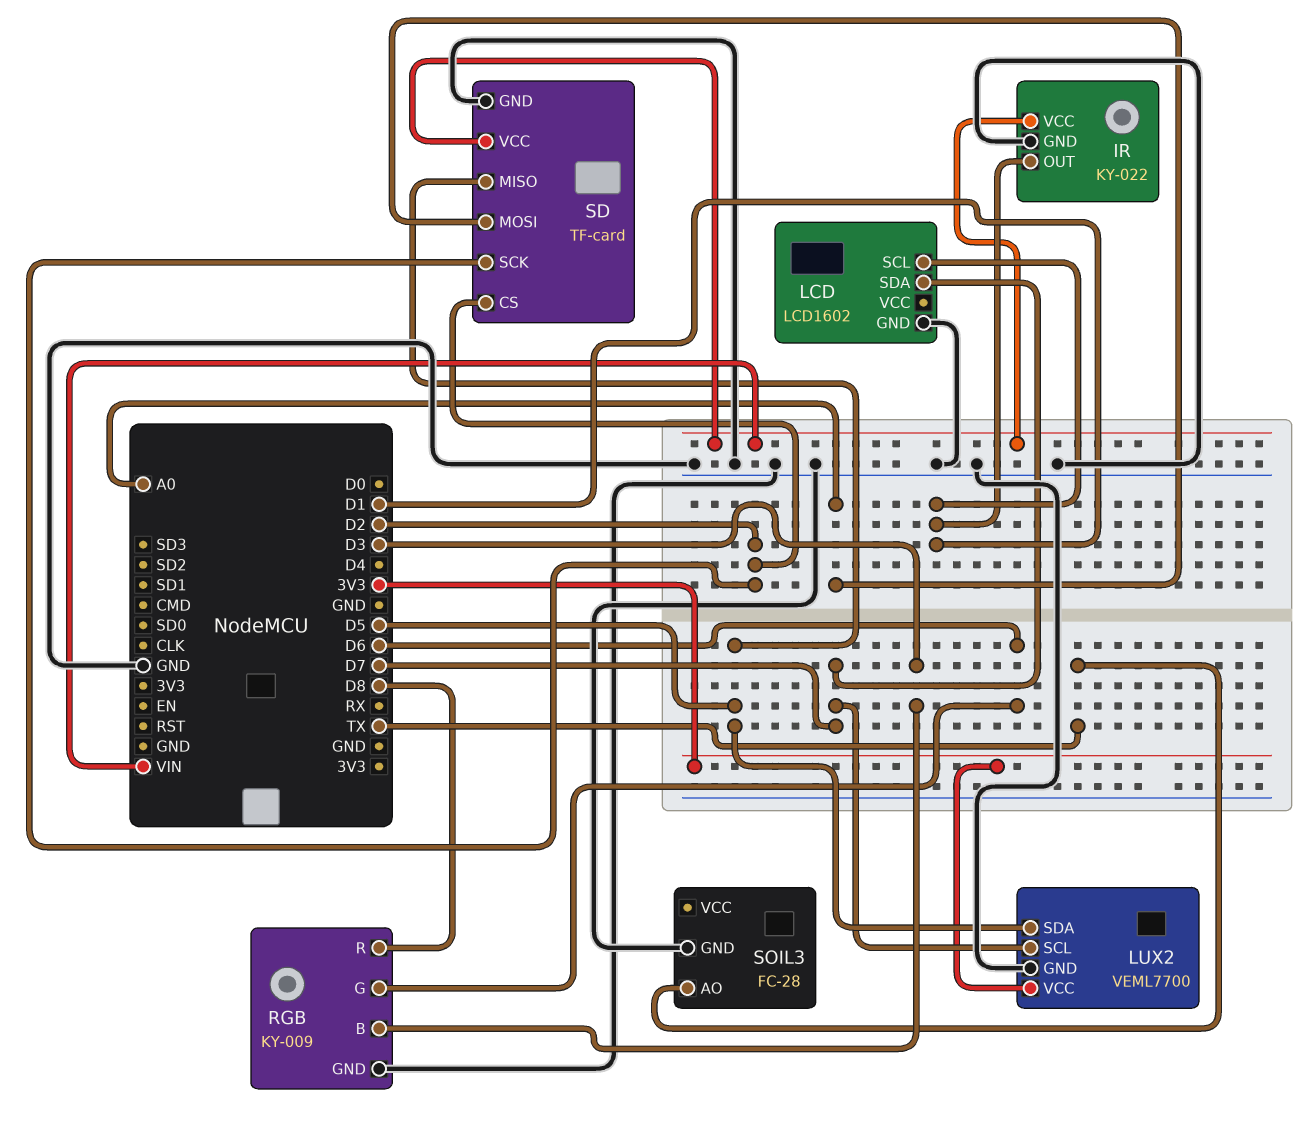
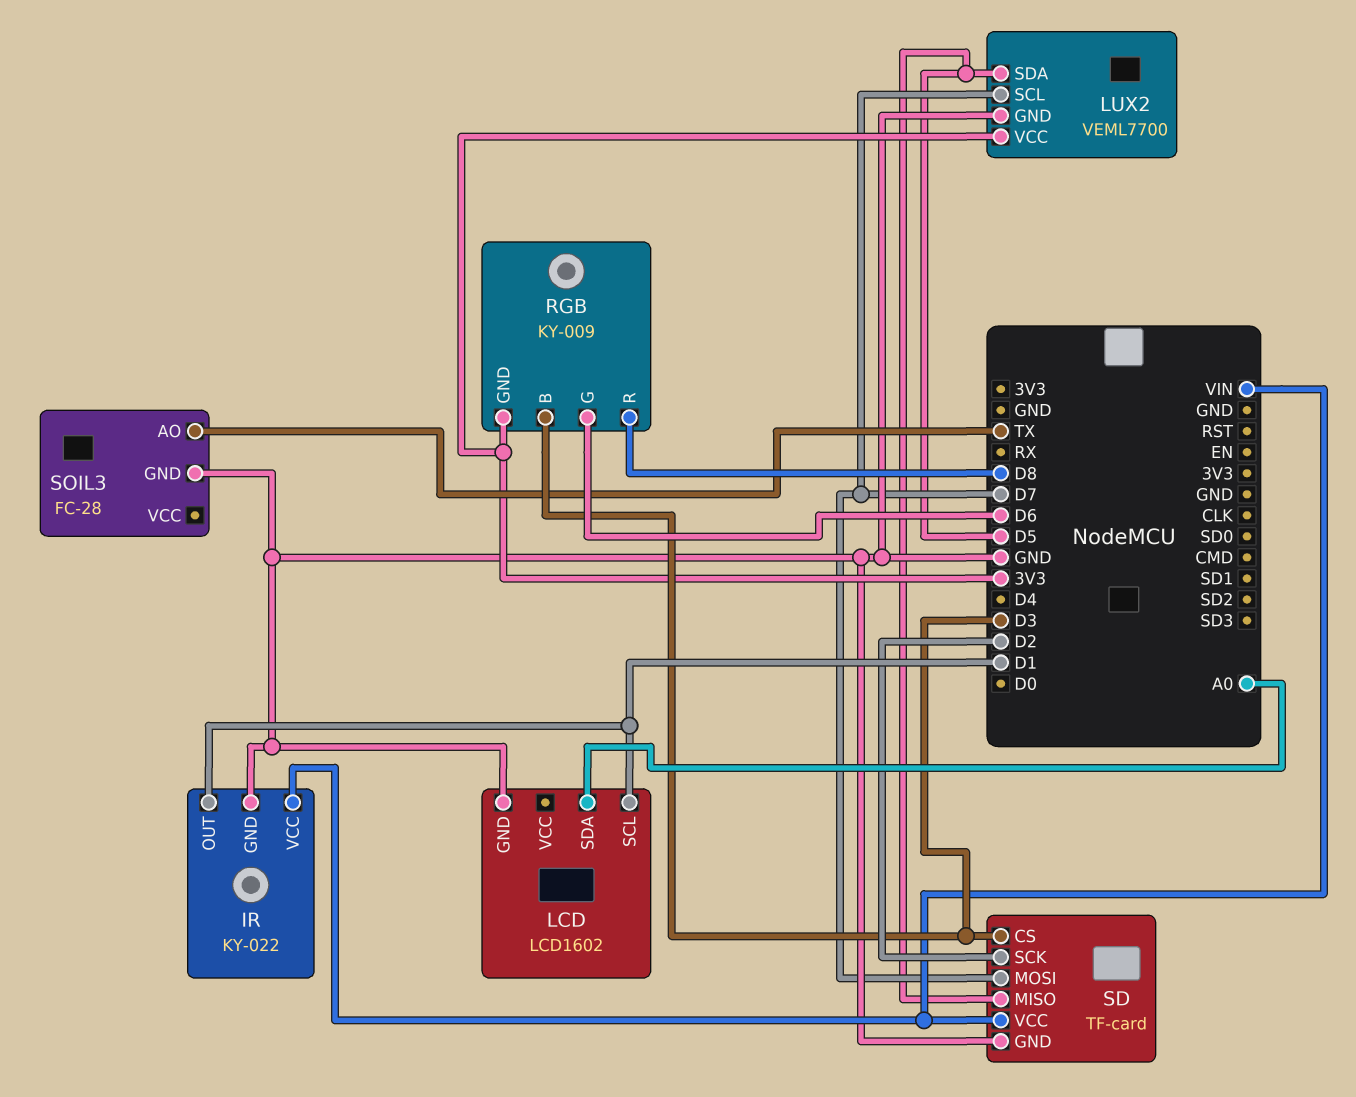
LCD pin SDA: D7 -> A0
RGB pin GND: GND -> 3V3
SD pin CS: D2 -> D3
SD pin MOSI: A0 -> D7

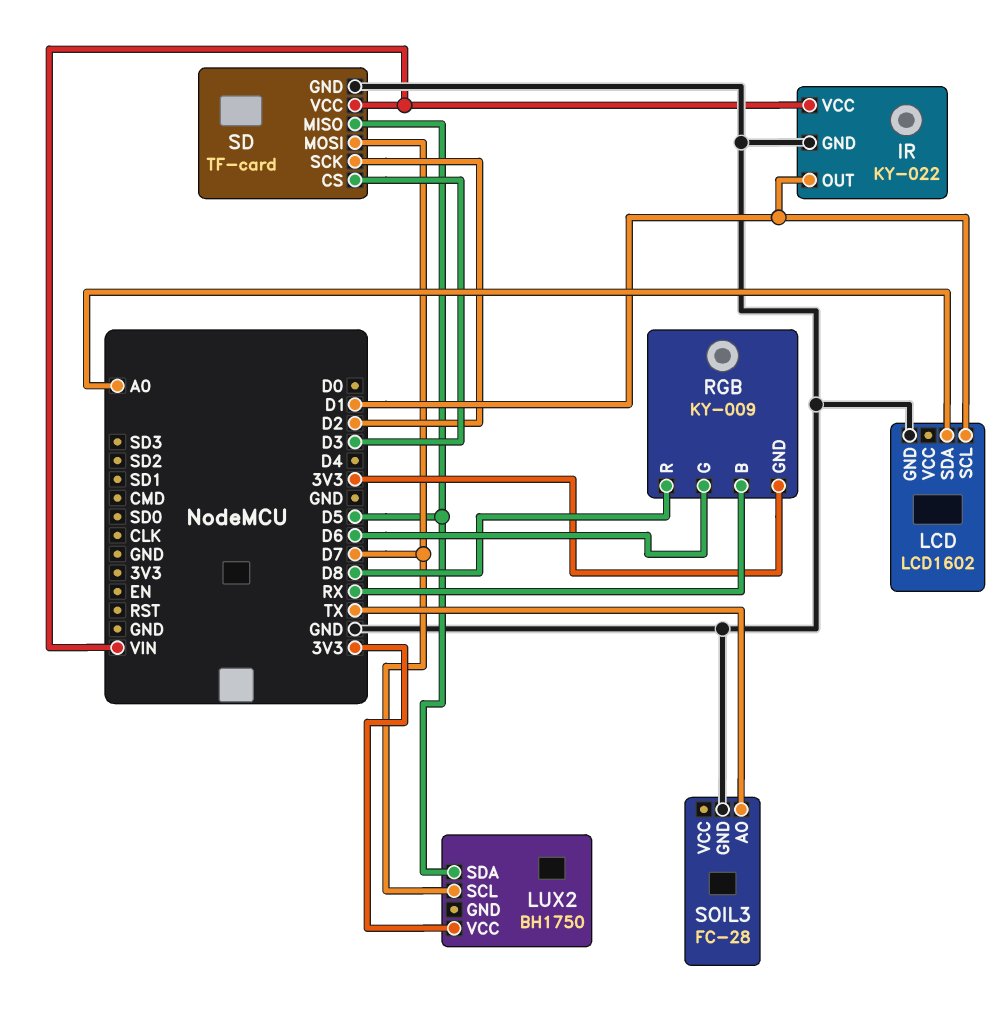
LUX2: VEML7700 -> BH1750
LUX2 pin GND: GND -> none
RGB pin B: D3 -> RX

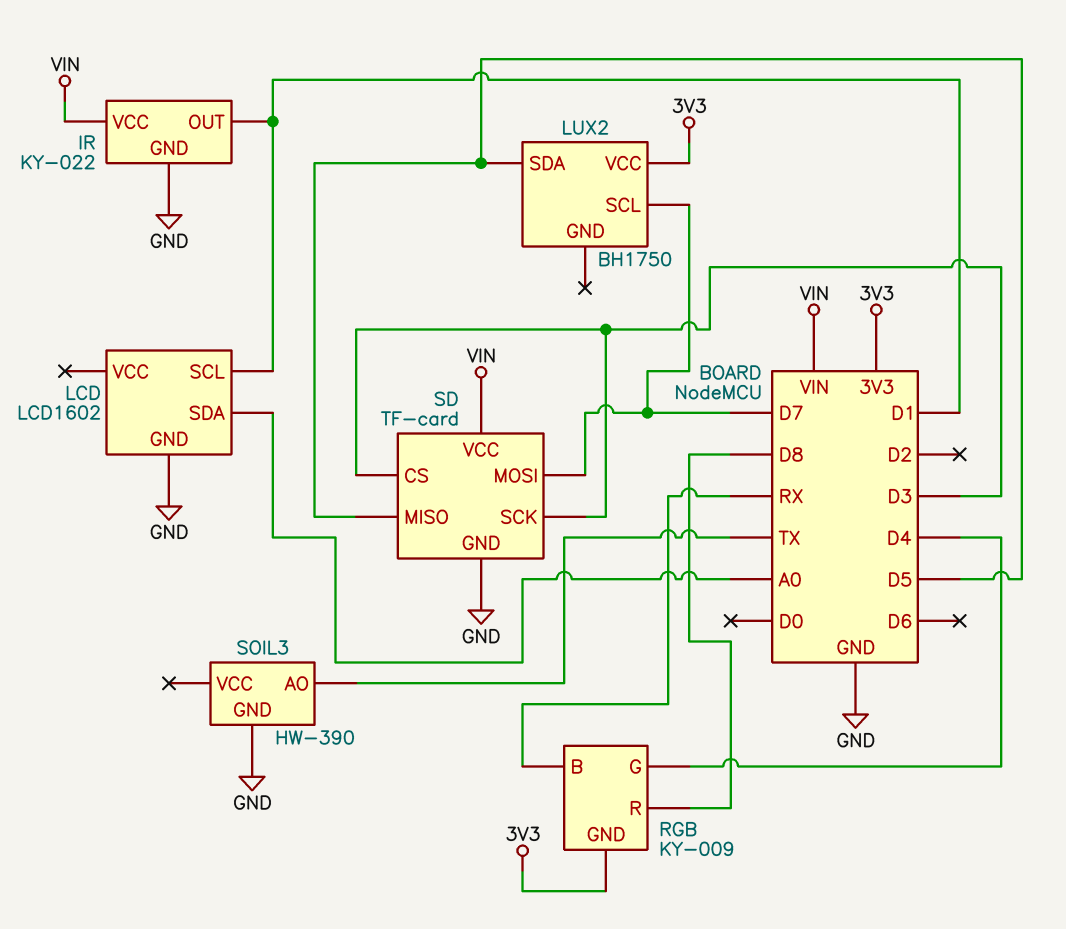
RGB pin G: D6 -> D4
SD pin SCK: D2 -> D3
SOIL3: FC-28 -> HW-390

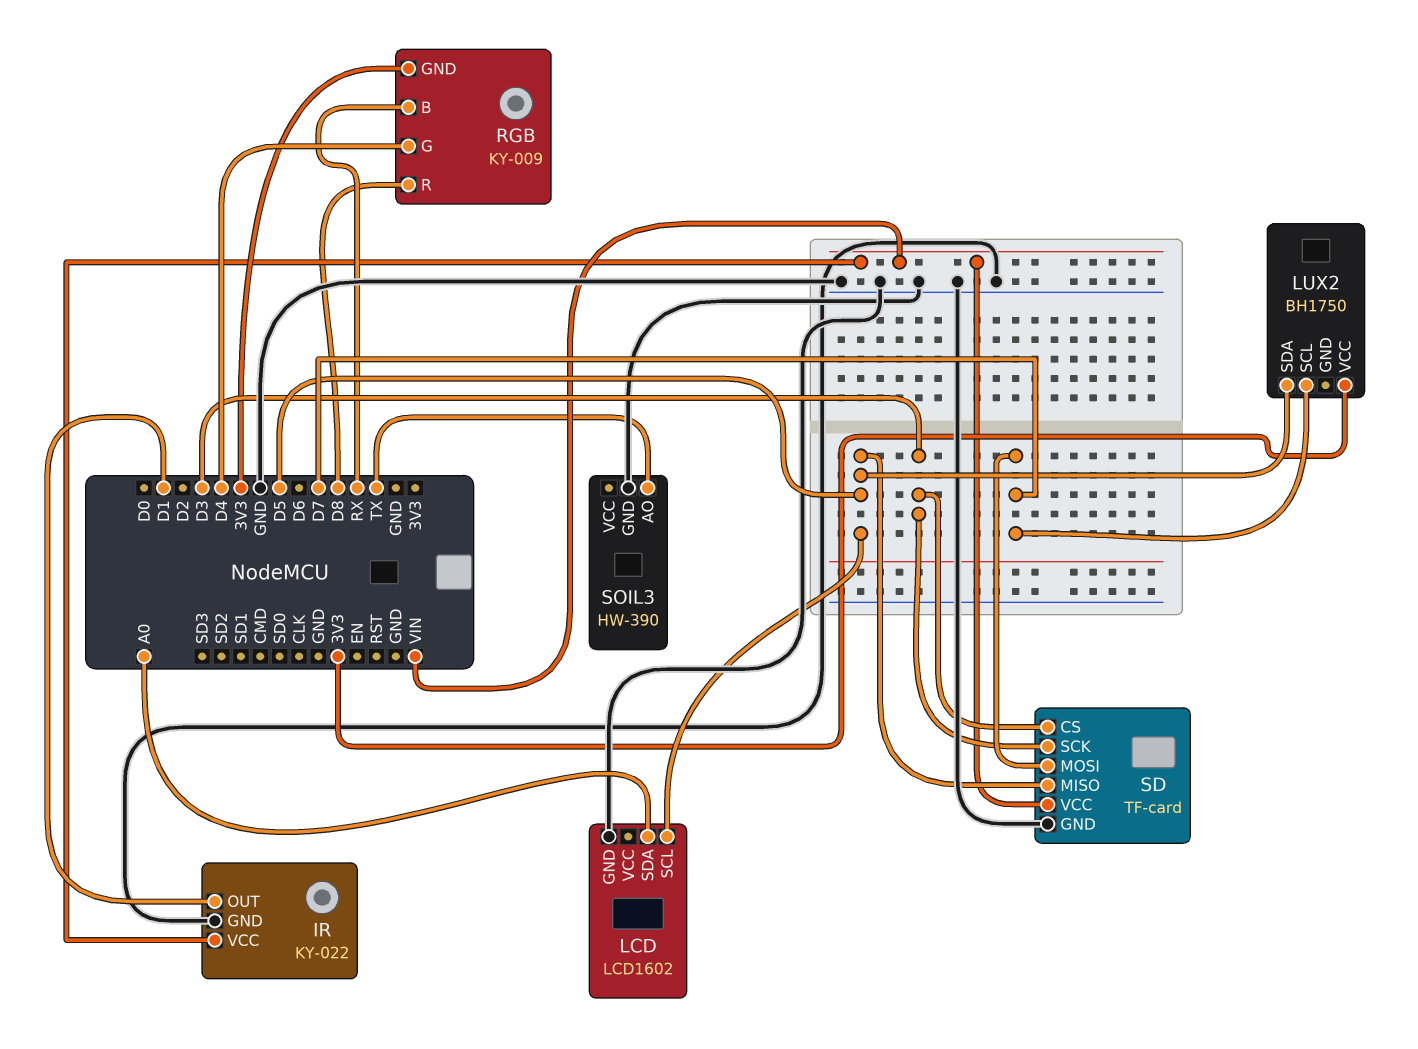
LCD pin SCL: D1 -> D5

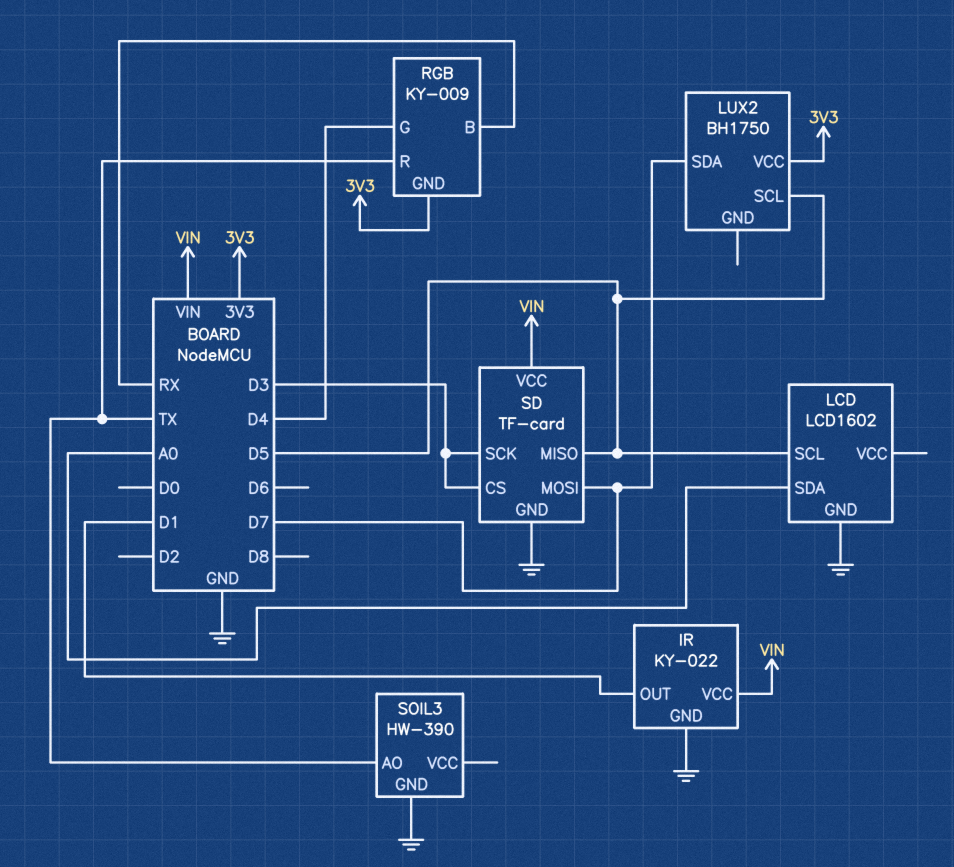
LUX2 pin SCL: D7 -> D5
LUX2 pin SDA: D5 -> D7
RGB pin R: D8 -> TX

